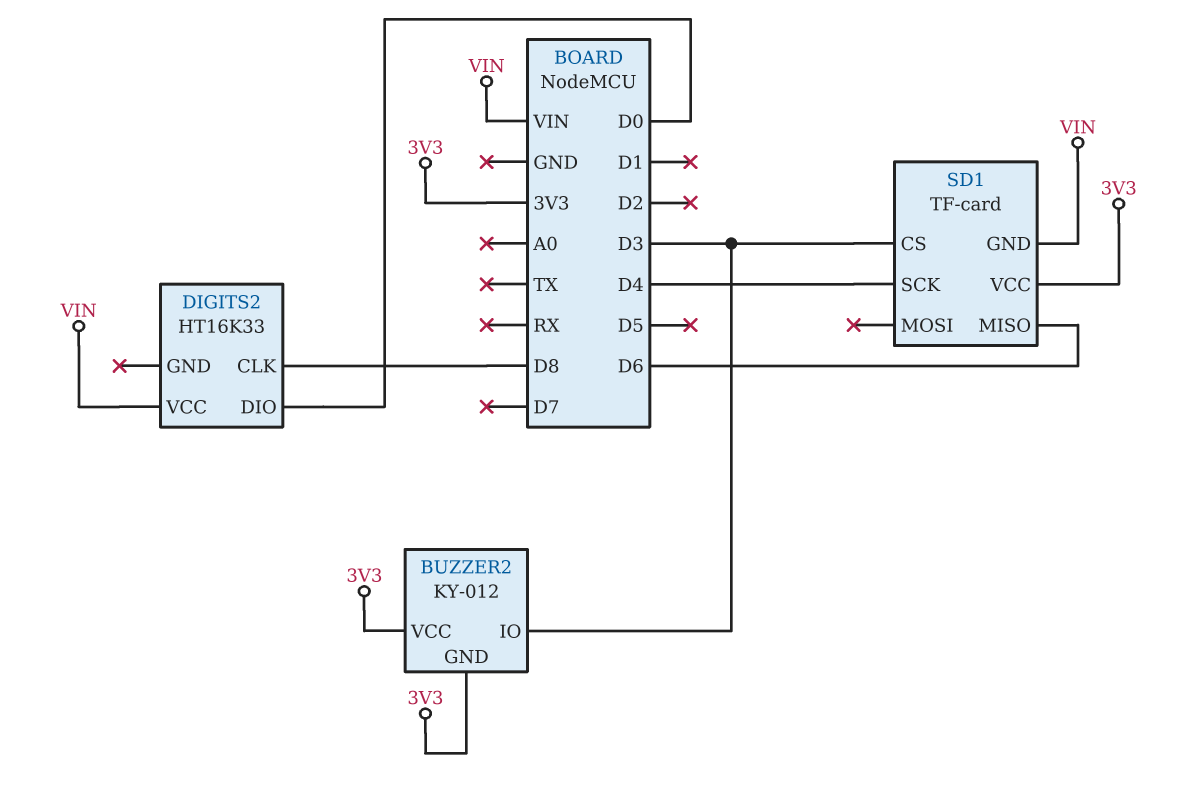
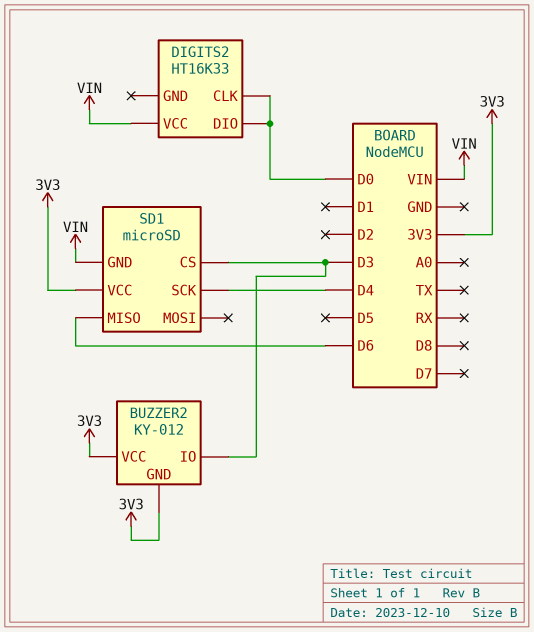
DIGITS2 pin CLK: D8 -> D0
SD1: TF-card -> microSD

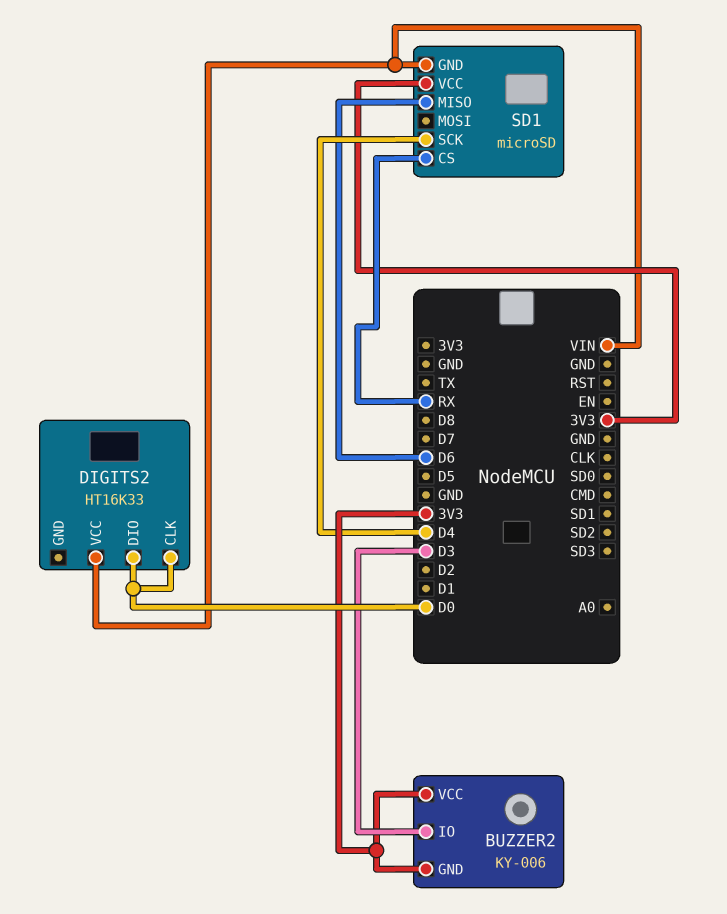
BUZZER2: KY-012 -> KY-006
SD1 pin CS: D3 -> RX

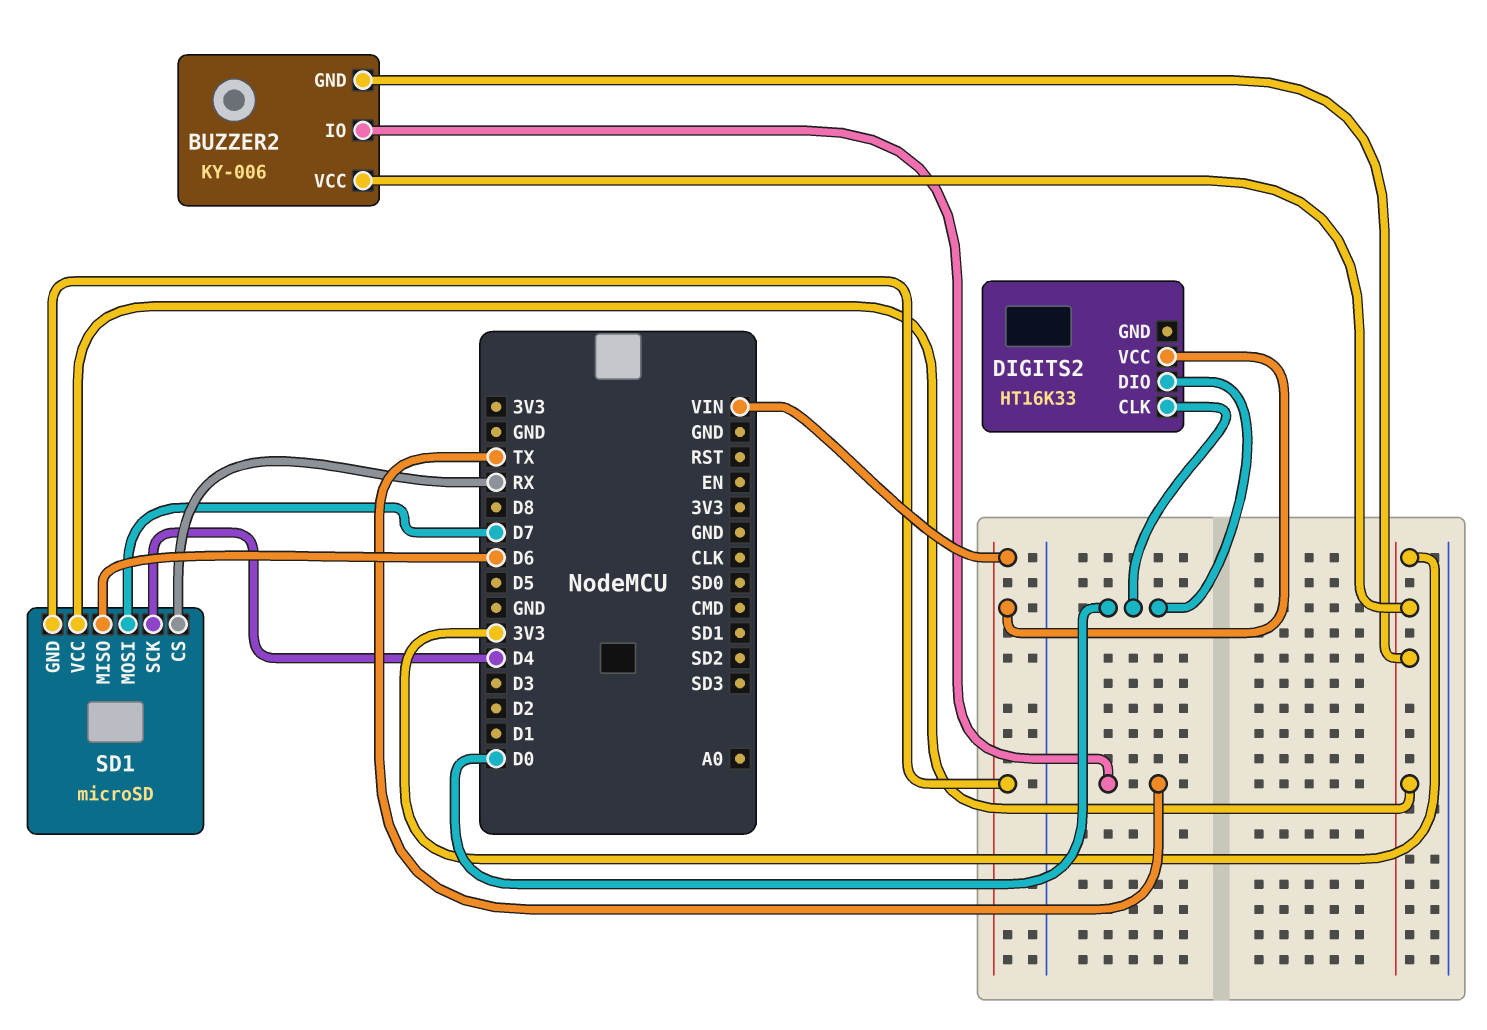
BUZZER2 pin IO: D3 -> TX
SD1 pin MOSI: none -> D7

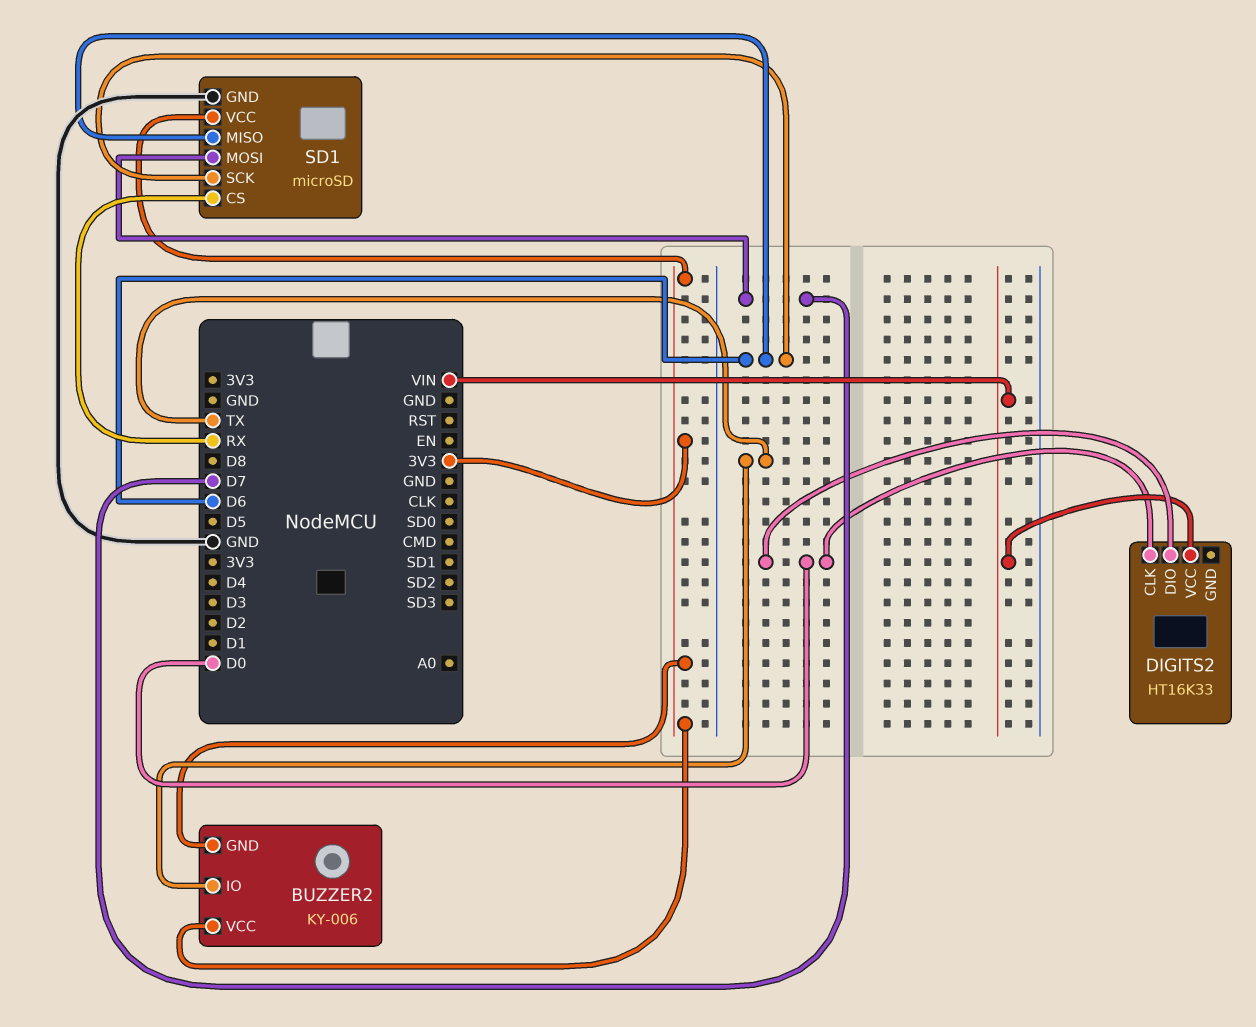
SD1 pin GND: VIN -> GND
SD1 pin SCK: D4 -> D6

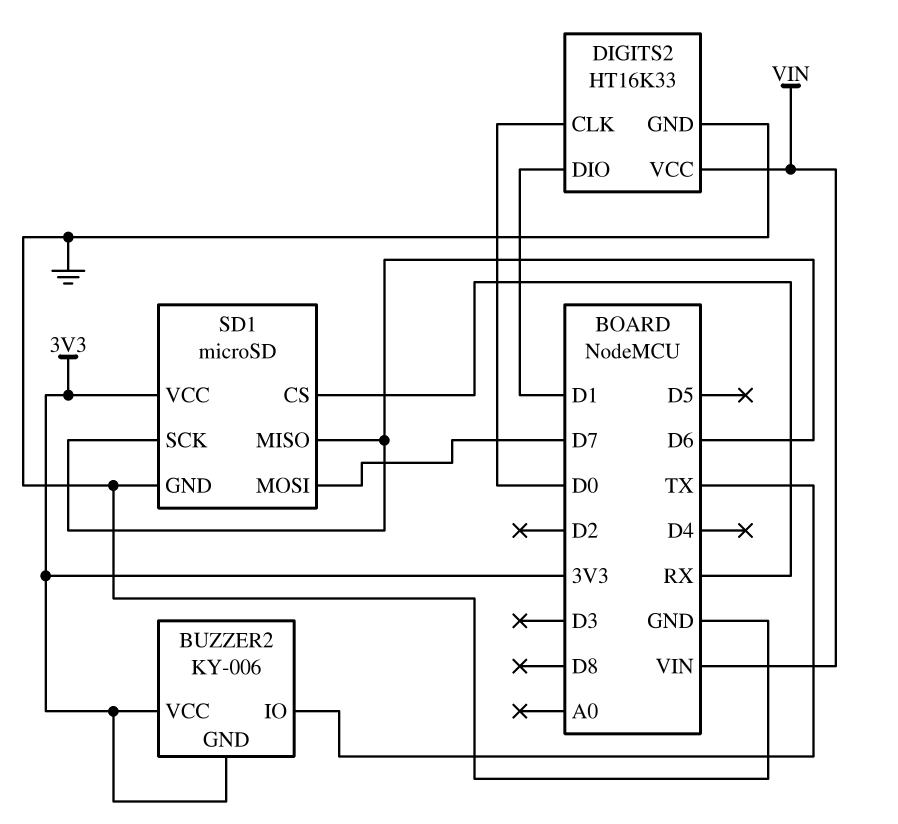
DIGITS2 pin DIO: D0 -> D1
DIGITS2 pin GND: none -> GND

